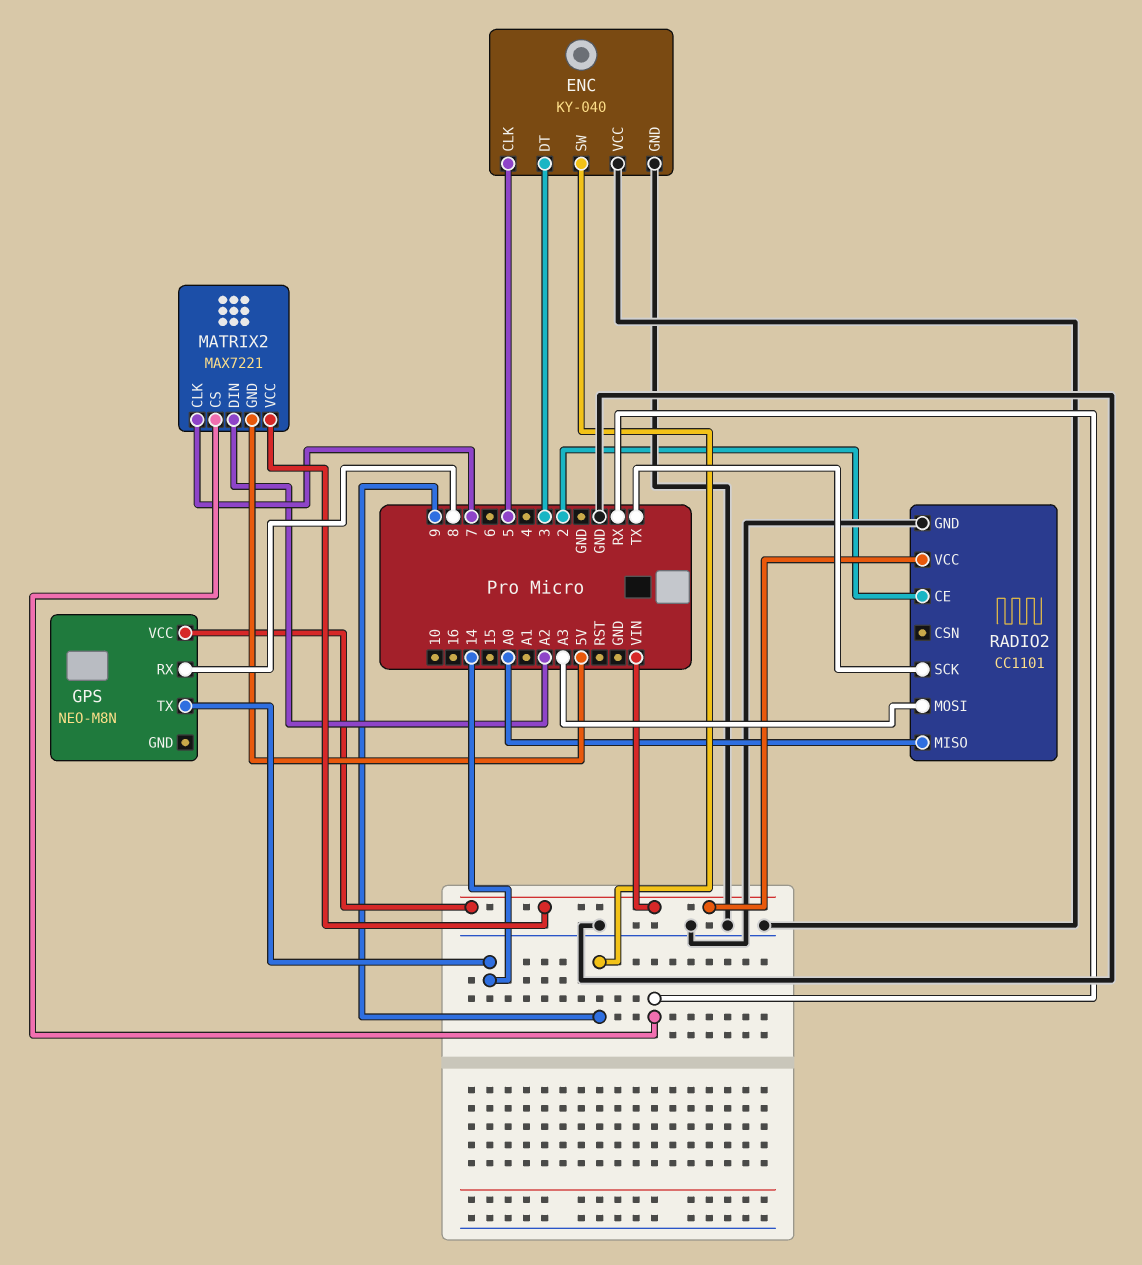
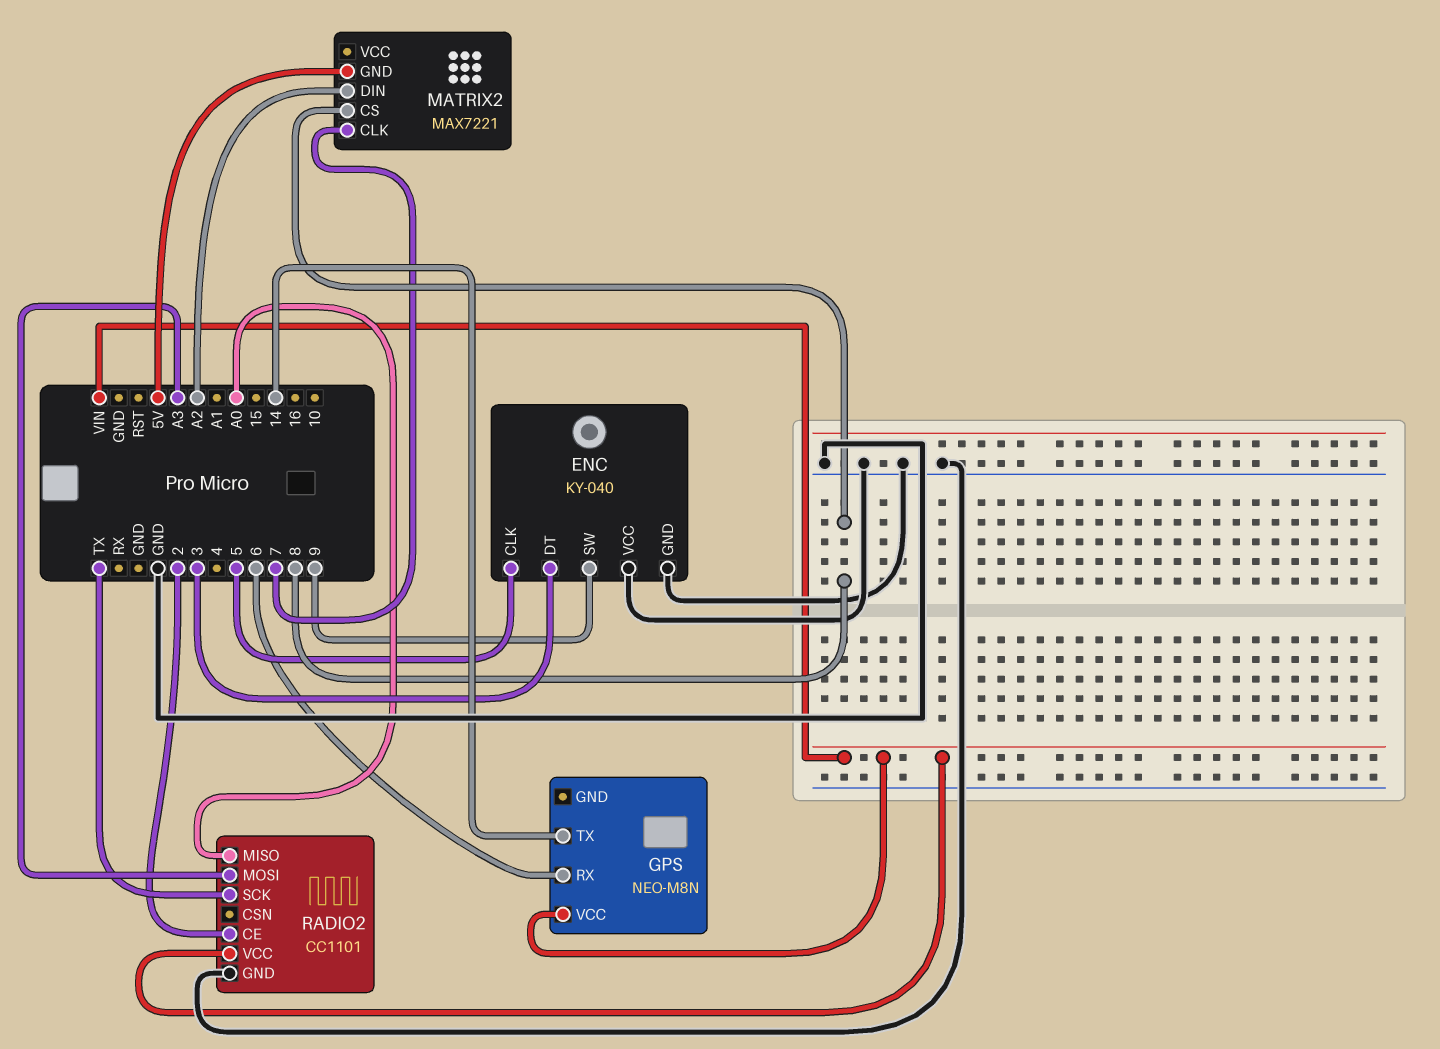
GPS pin RX: 8 -> 6
MATRIX2 pin CS: RX -> 8
MATRIX2 pin VCC: VIN -> none

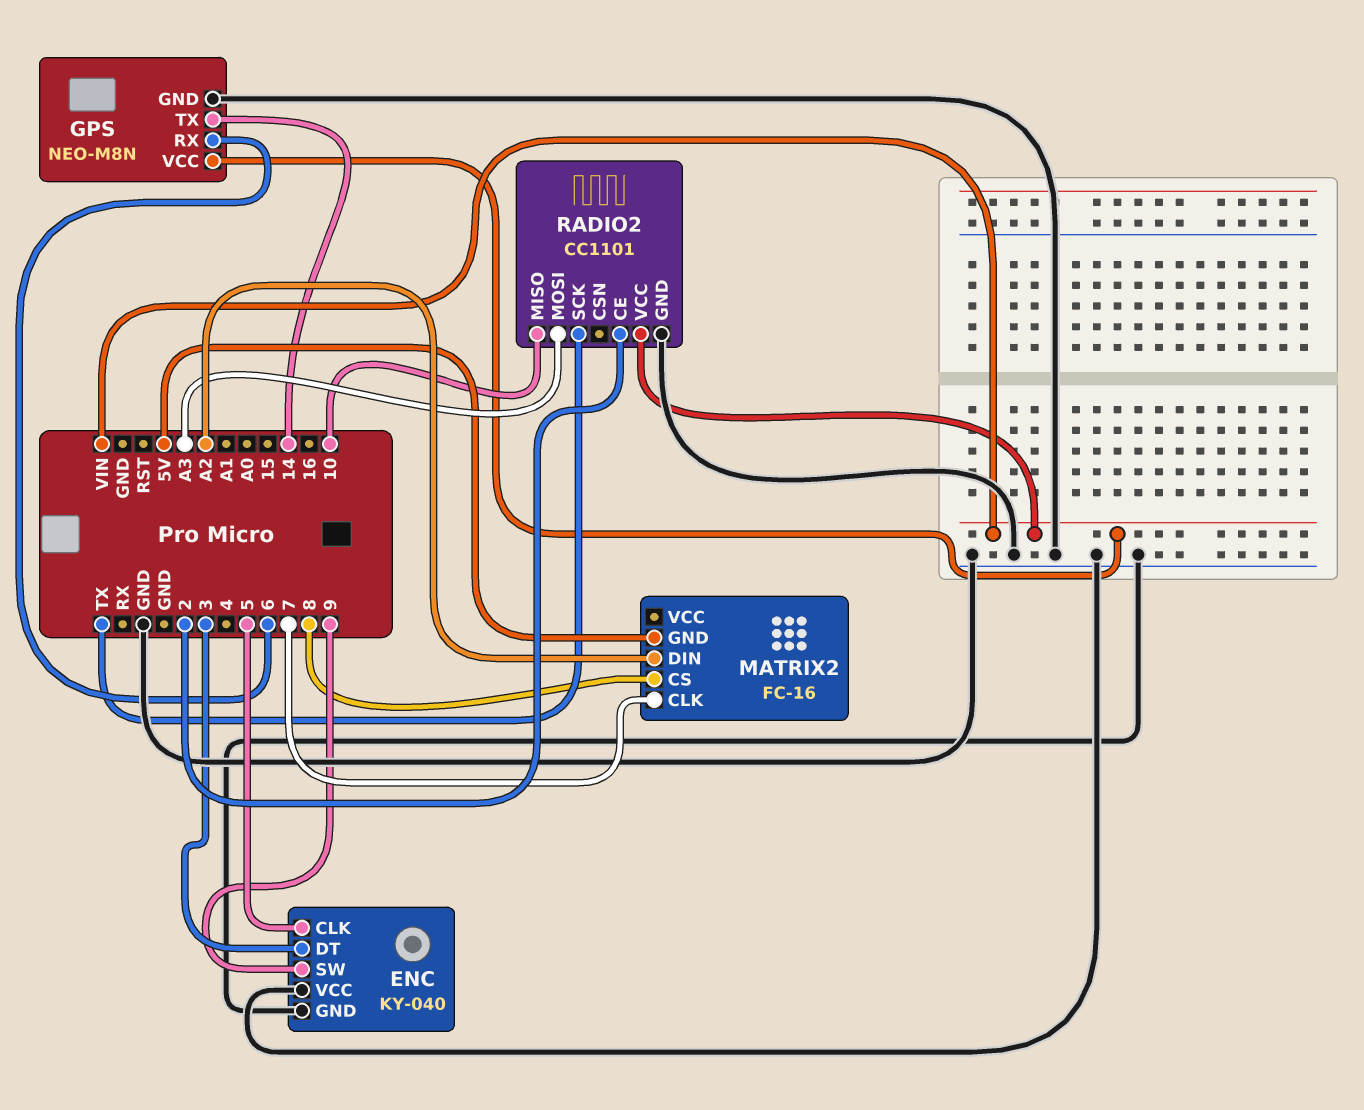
GPS pin GND: none -> GND
MATRIX2: MAX7221 -> FC-16
RADIO2 pin MISO: A0 -> 10

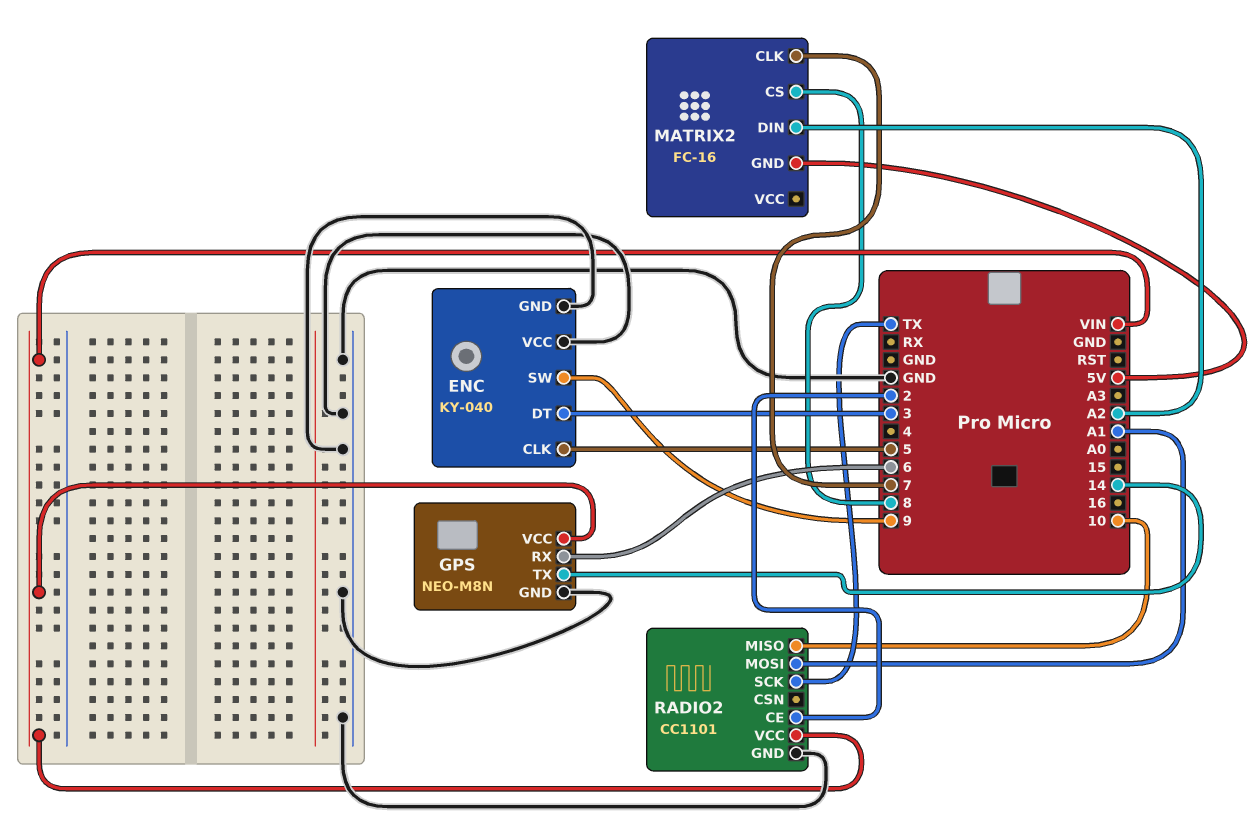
RADIO2 pin MOSI: A3 -> A1

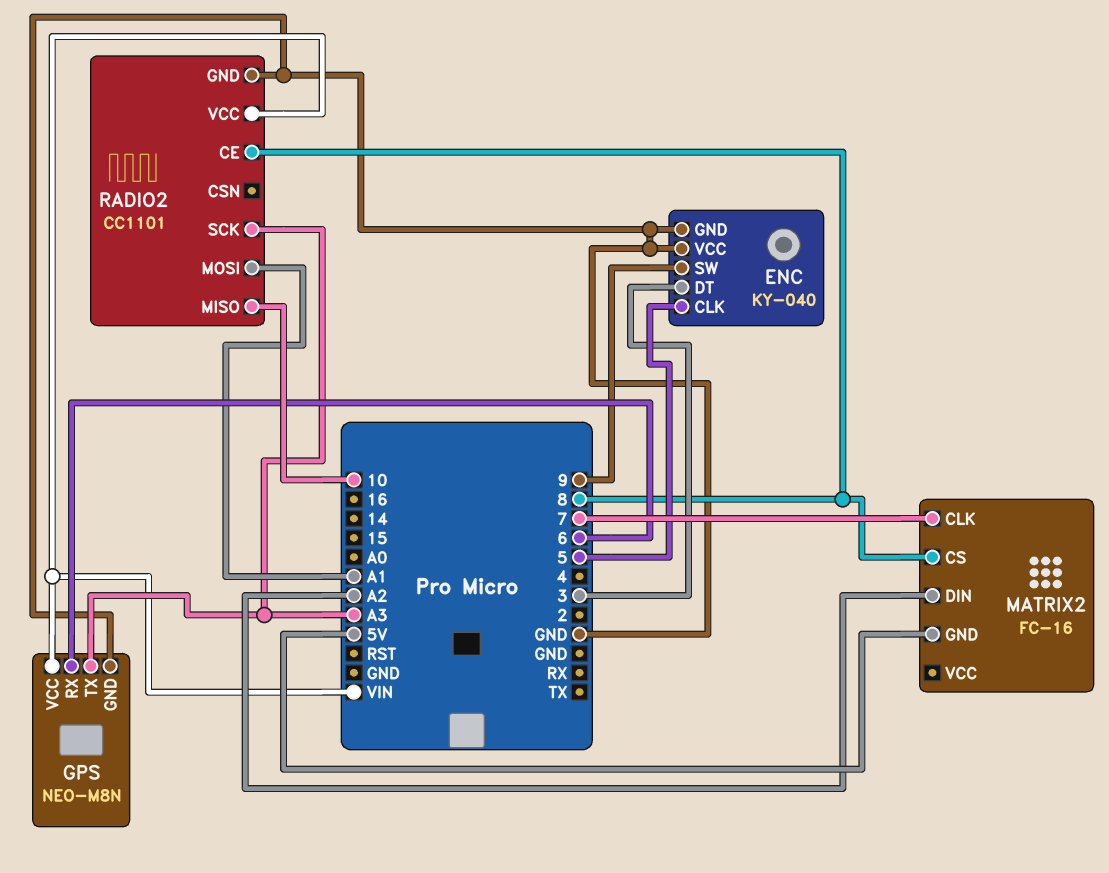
GPS pin TX: 14 -> A3
RADIO2 pin CE: 2 -> 8
RADIO2 pin SCK: TX -> A3

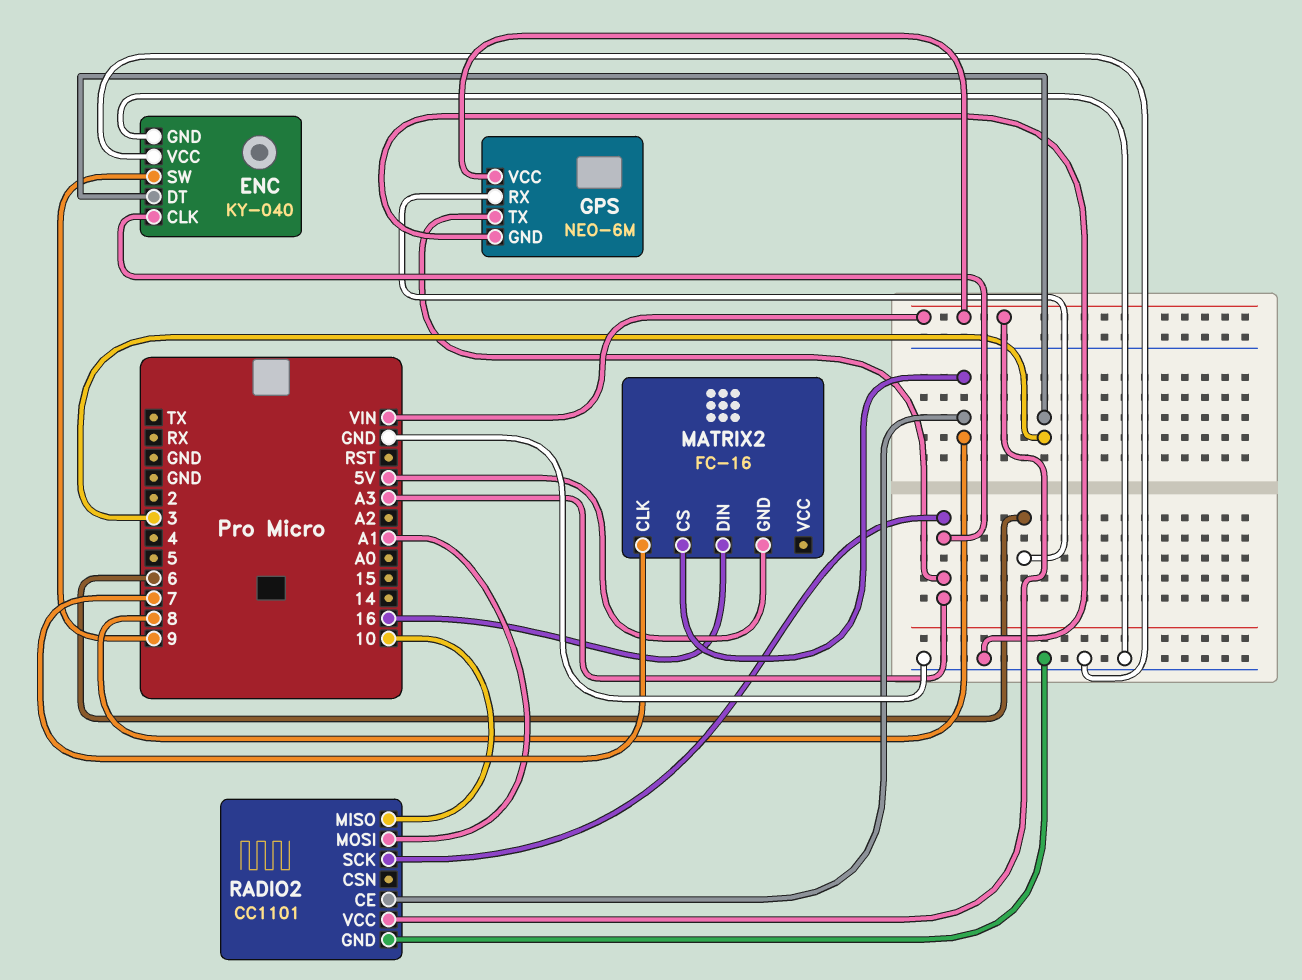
ENC pin CLK: 5 -> A3
GPS: NEO-M8N -> NEO-6M
MATRIX2 pin DIN: A2 -> 16

